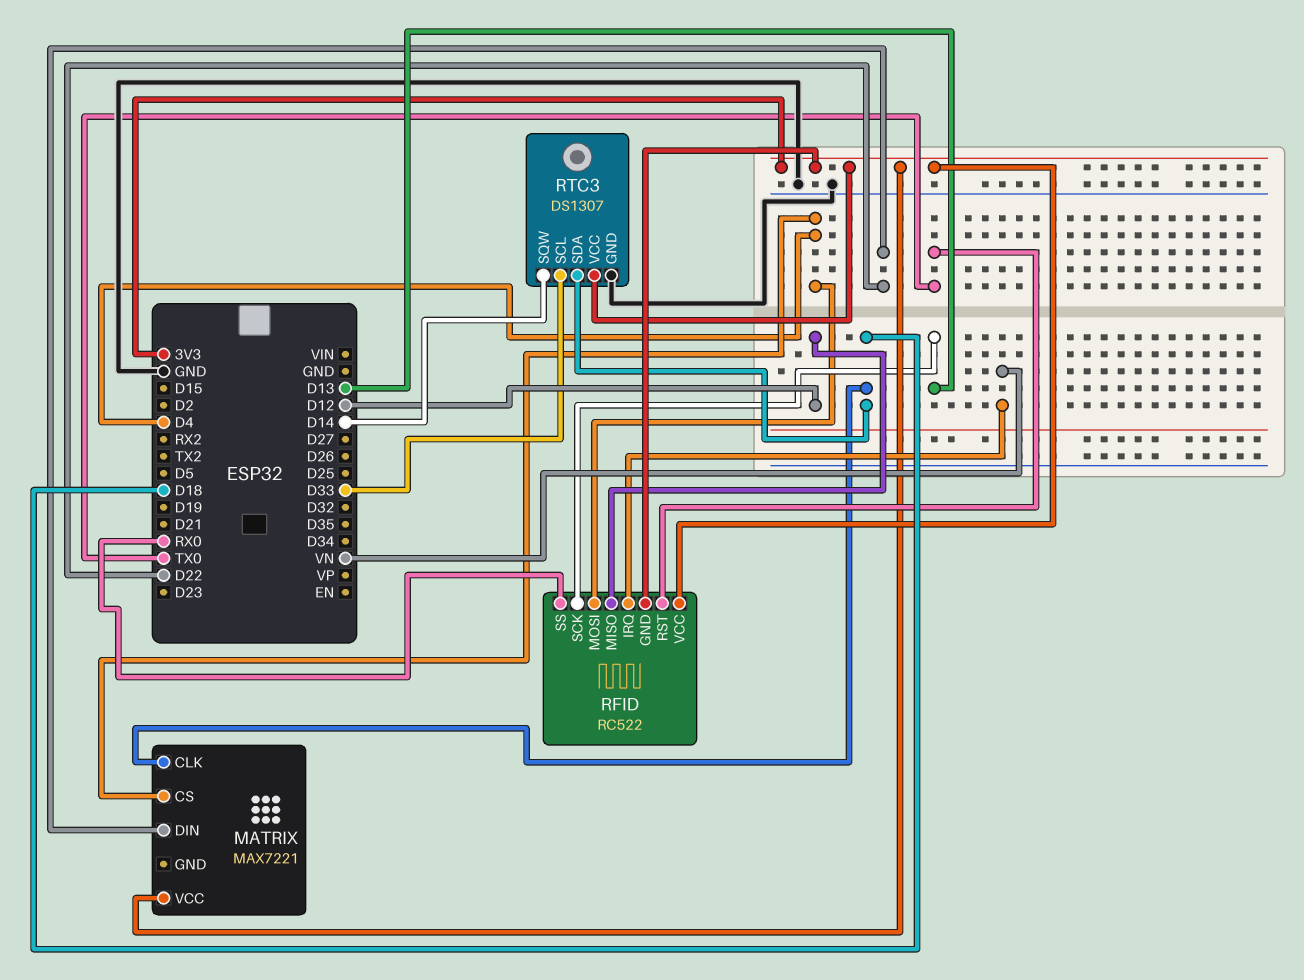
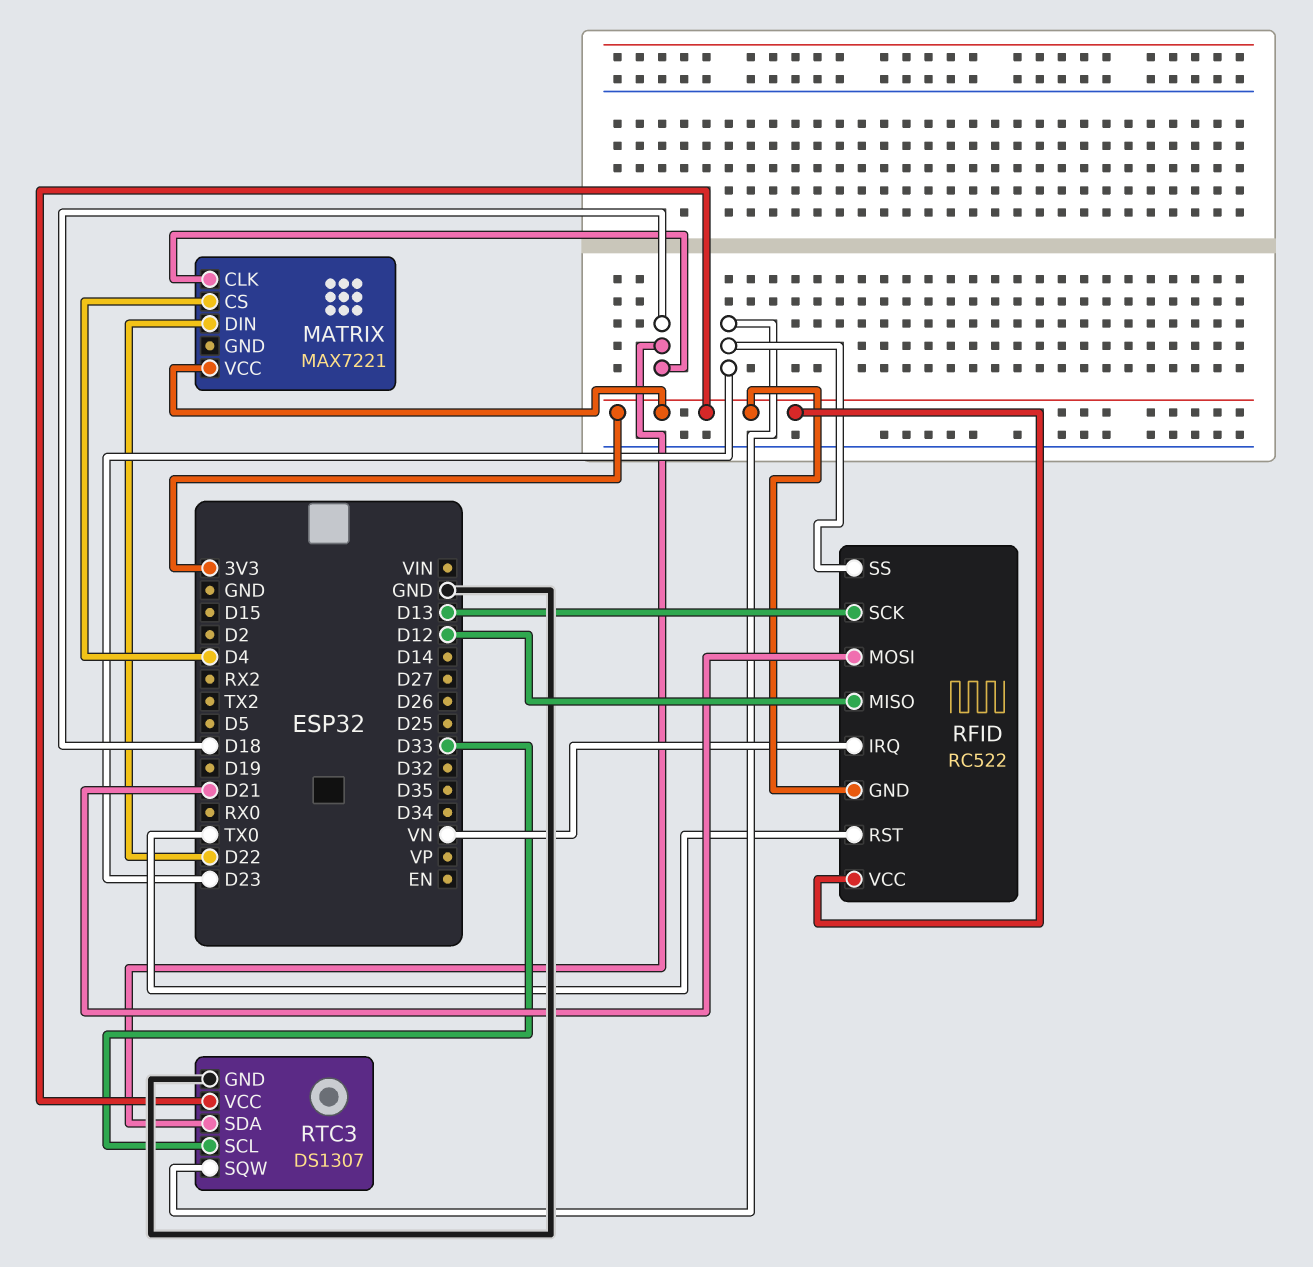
RFID pin MOSI: D4 -> D21
RFID pin SS: RX0 -> D23
RTC3 pin SQW: D14 -> D23

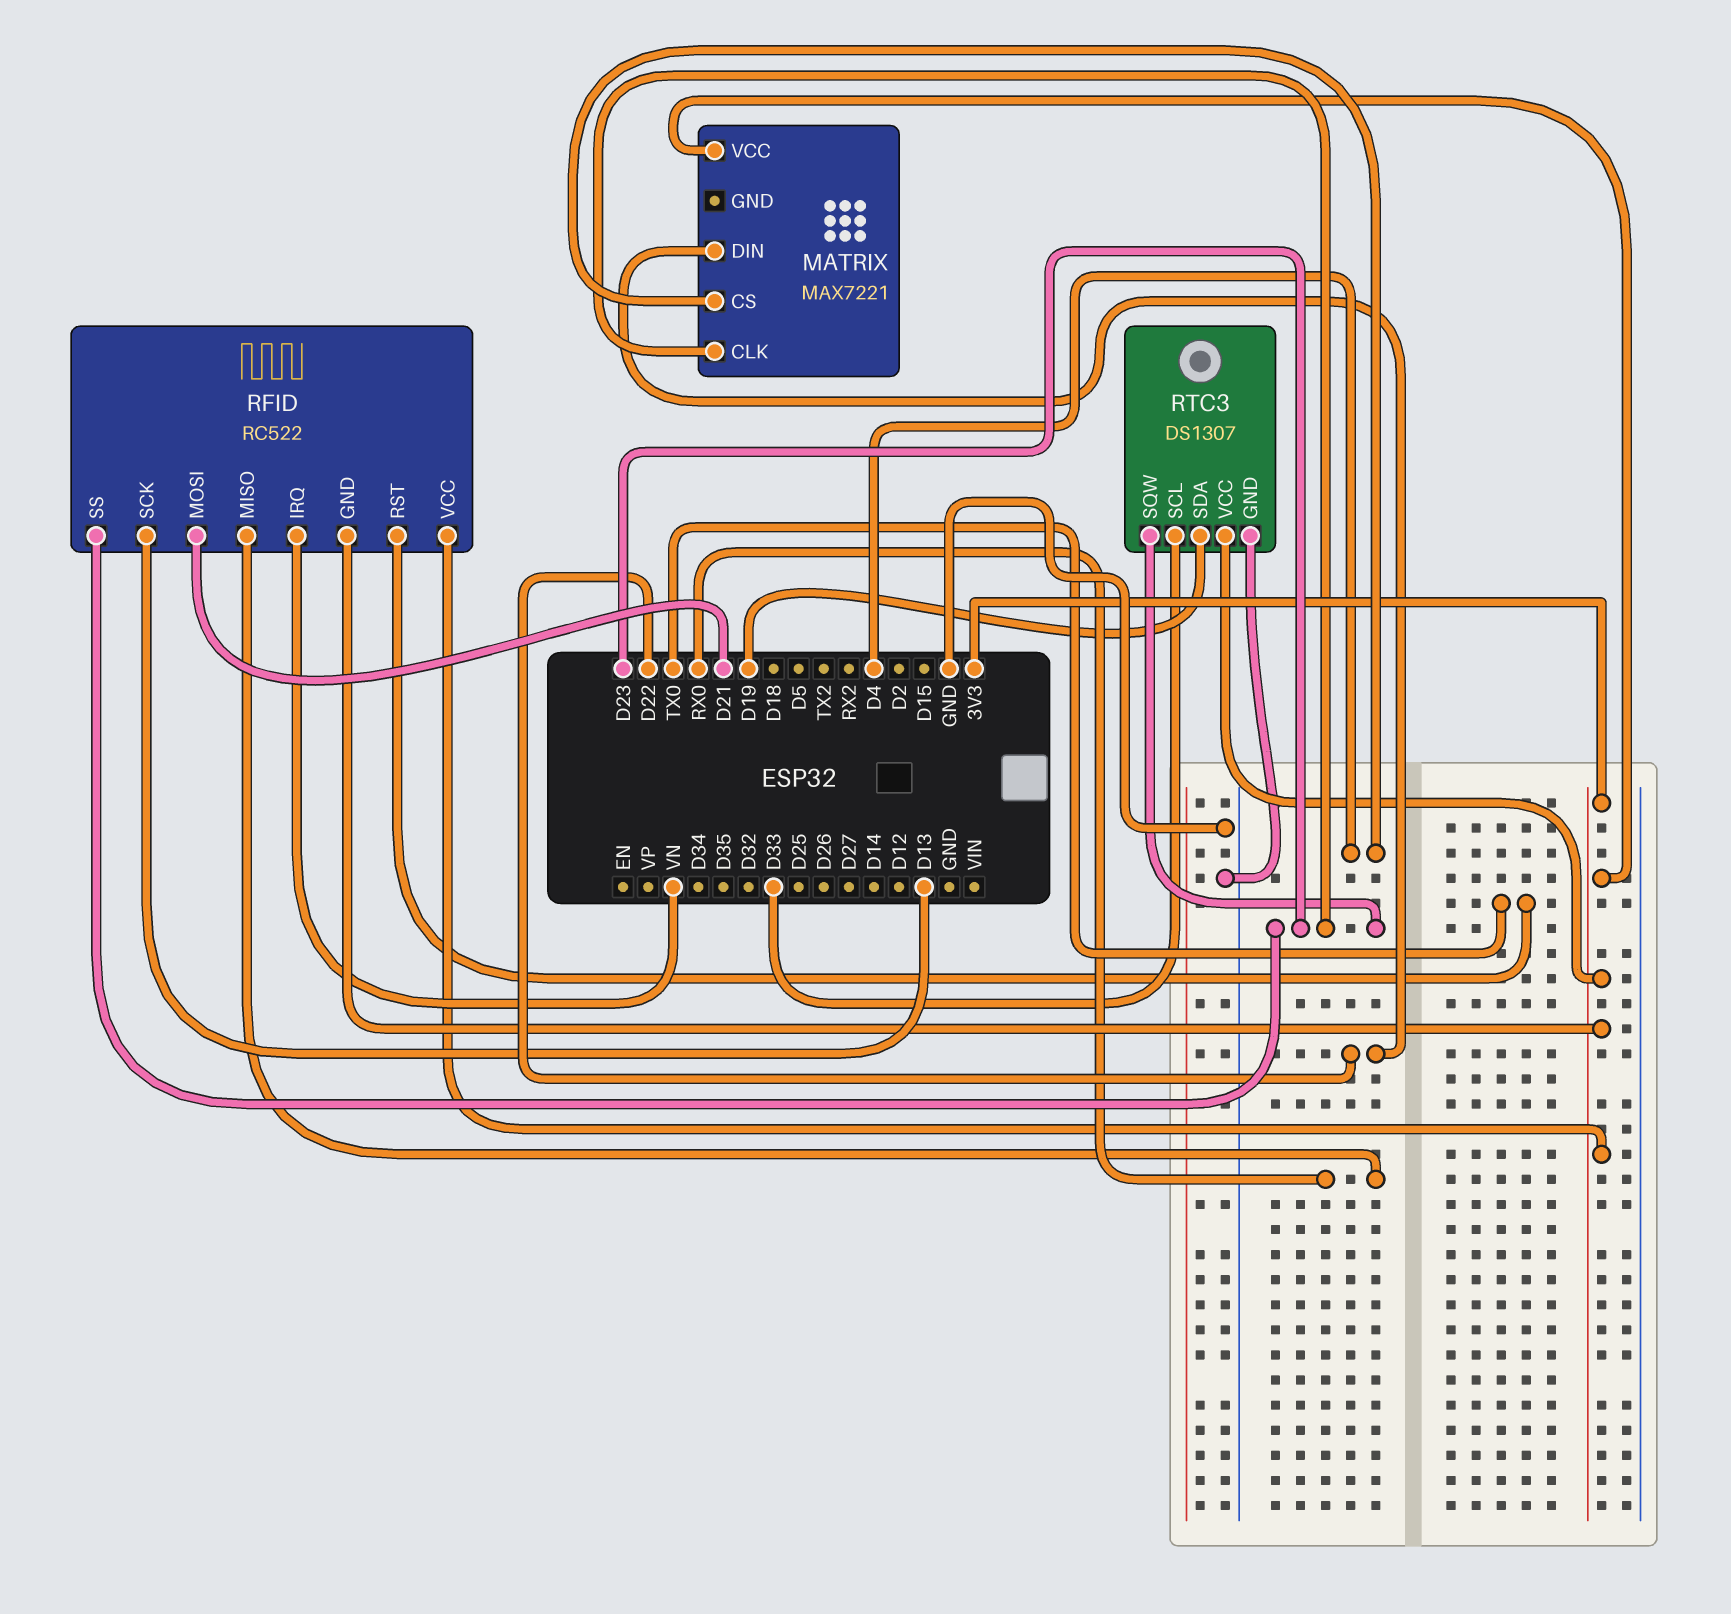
MATRIX pin CLK: D18 -> D23
RFID pin MISO: D12 -> RX0
RTC3 pin SDA: D18 -> D19

